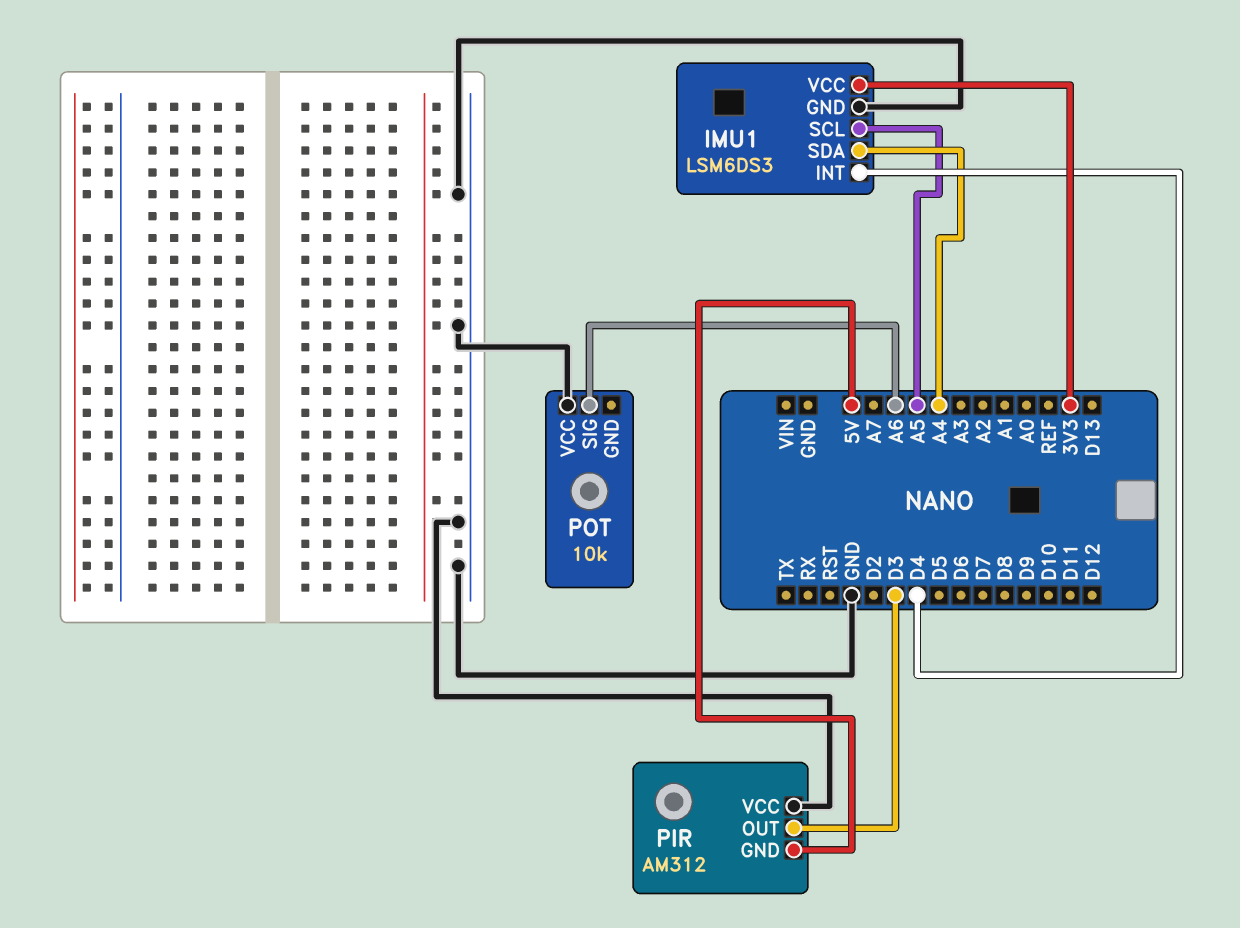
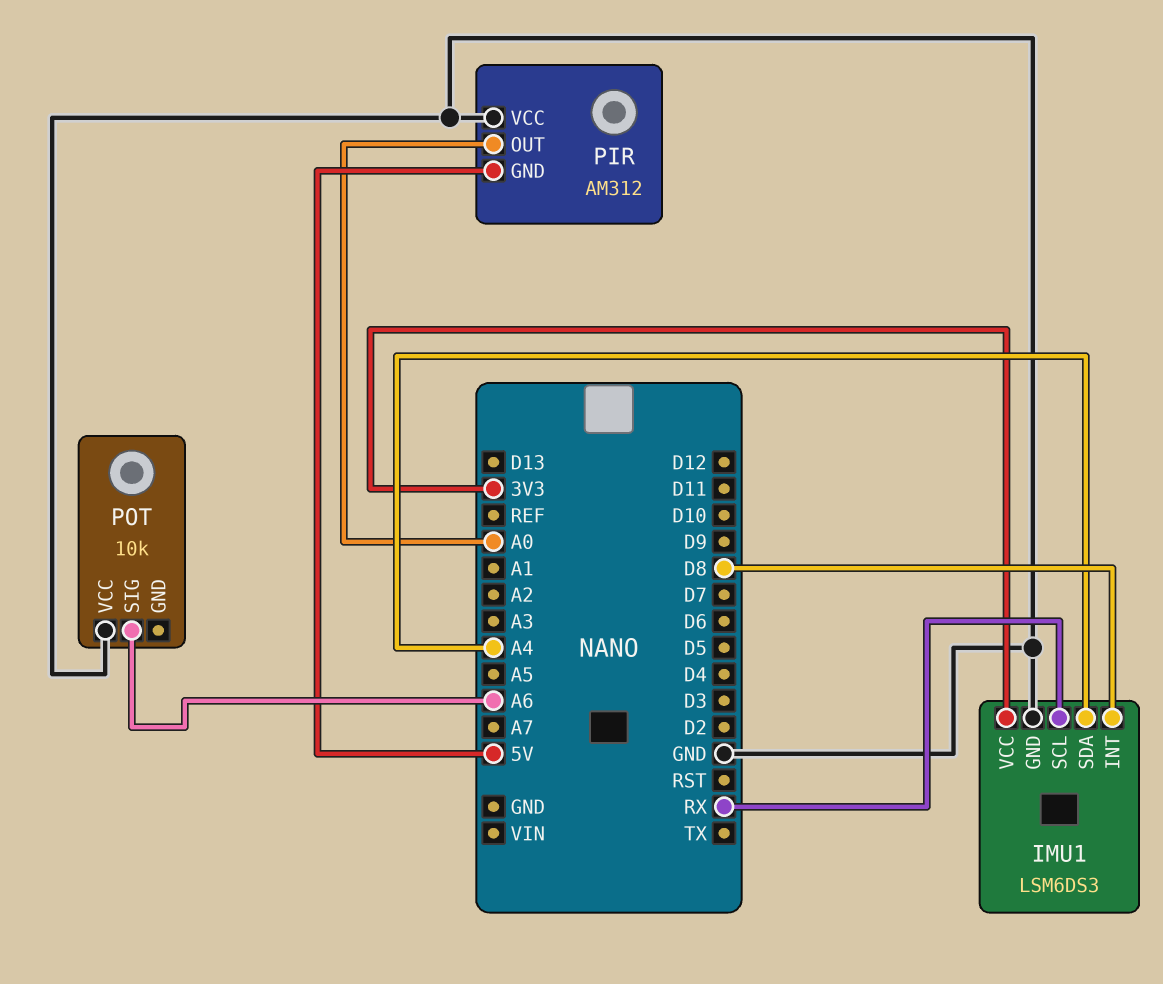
IMU1 pin INT: D4 -> D8
IMU1 pin SCL: A5 -> RX
PIR pin OUT: D3 -> A0

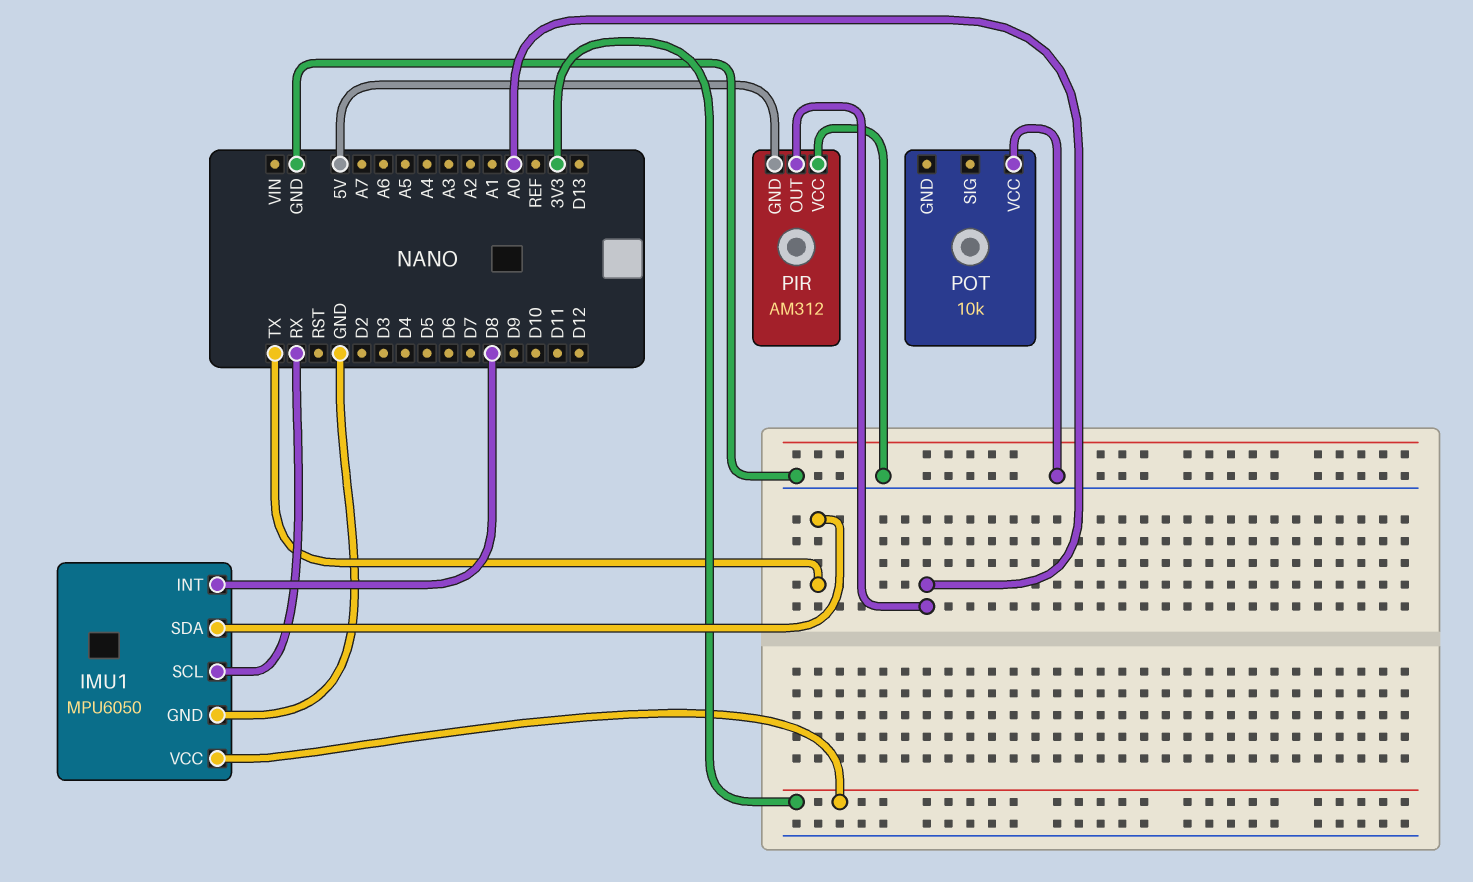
IMU1: LSM6DS3 -> MPU6050
IMU1 pin SDA: A4 -> TX
POT pin SIG: A6 -> none

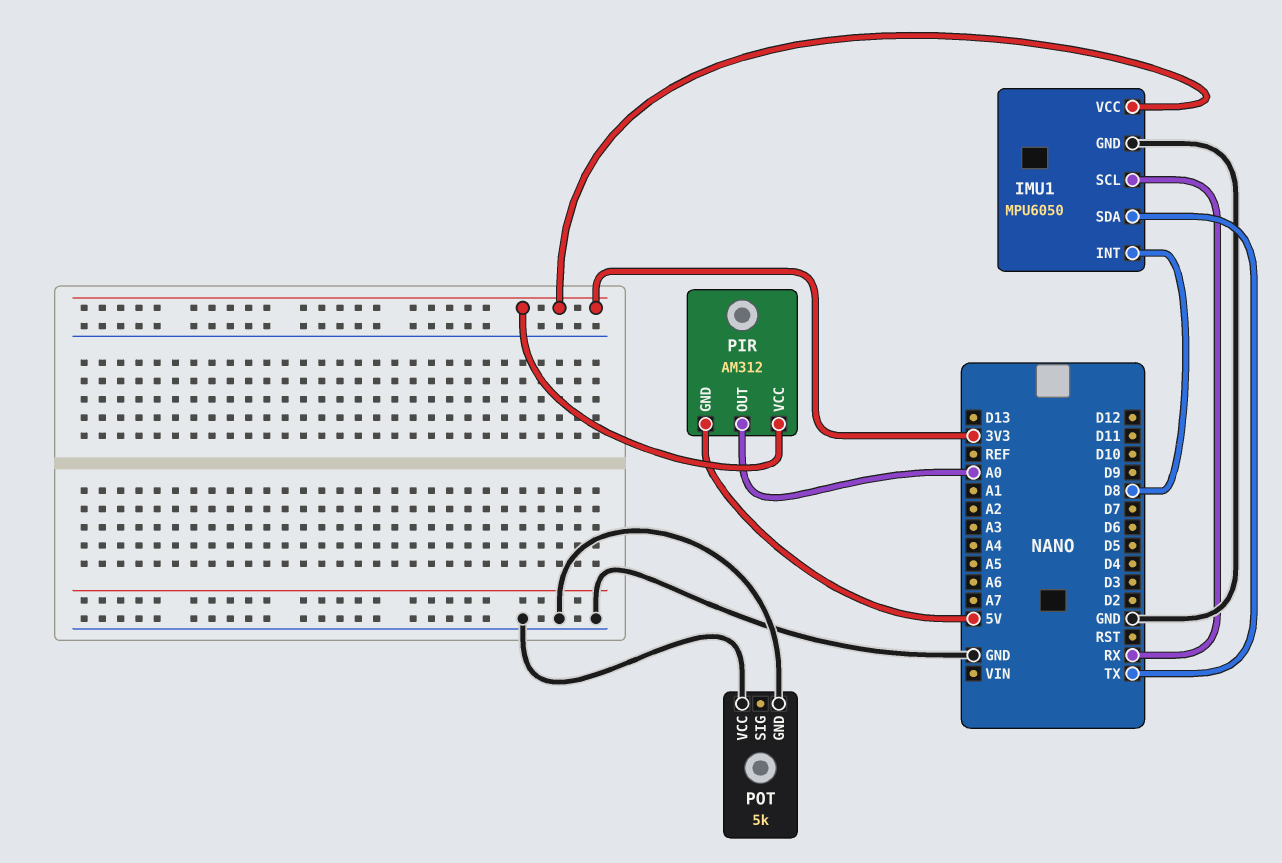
PIR pin VCC: GND -> 3V3
POT: 10k -> 5k
POT pin GND: none -> GND

